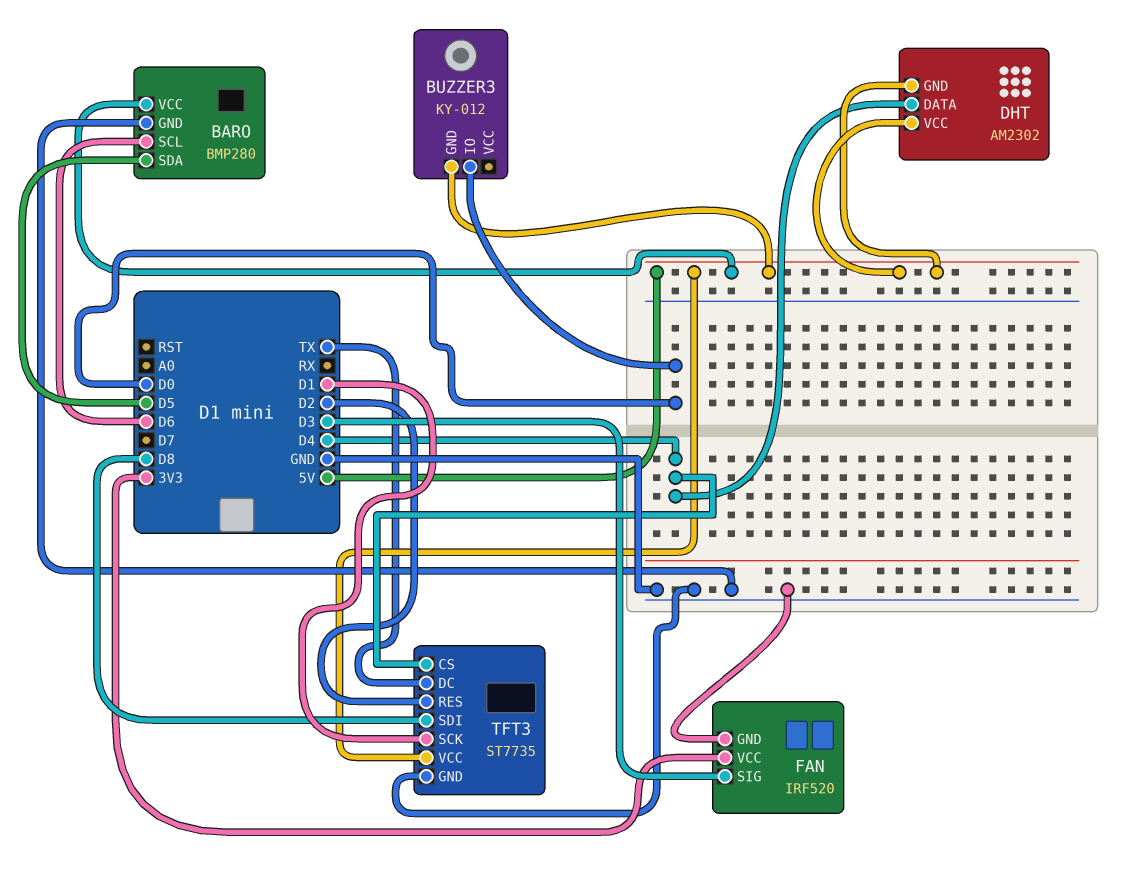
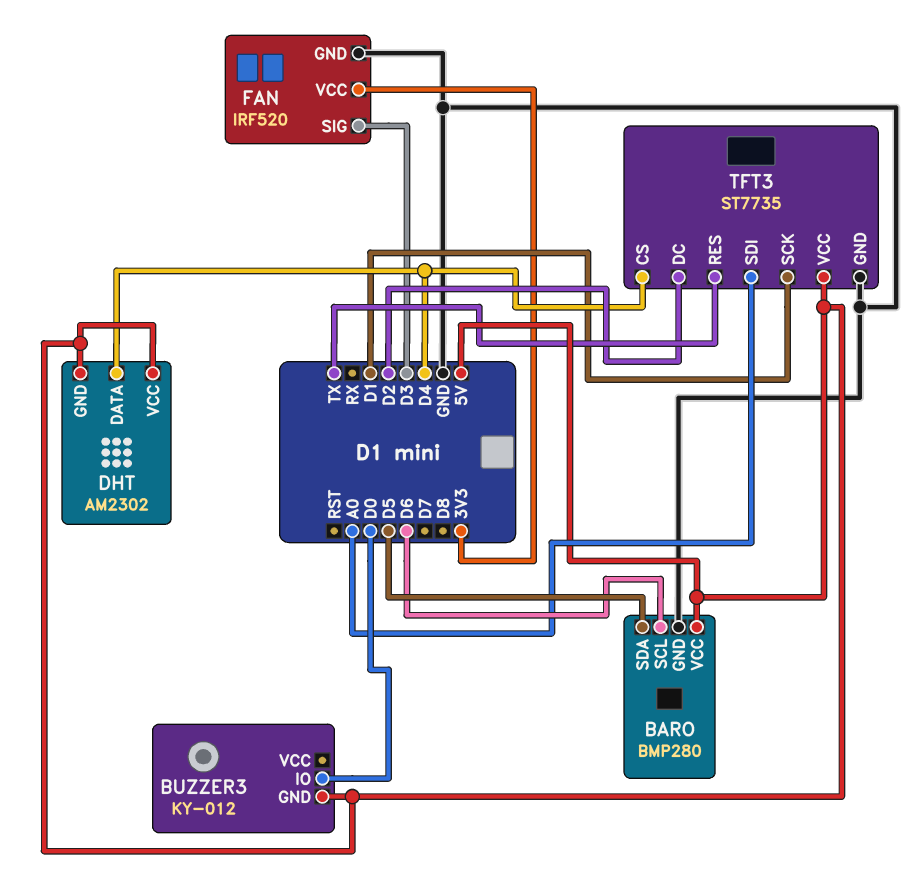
TFT3 pin DC: TX -> D2
TFT3 pin RES: D2 -> TX
TFT3 pin SDI: D8 -> A0

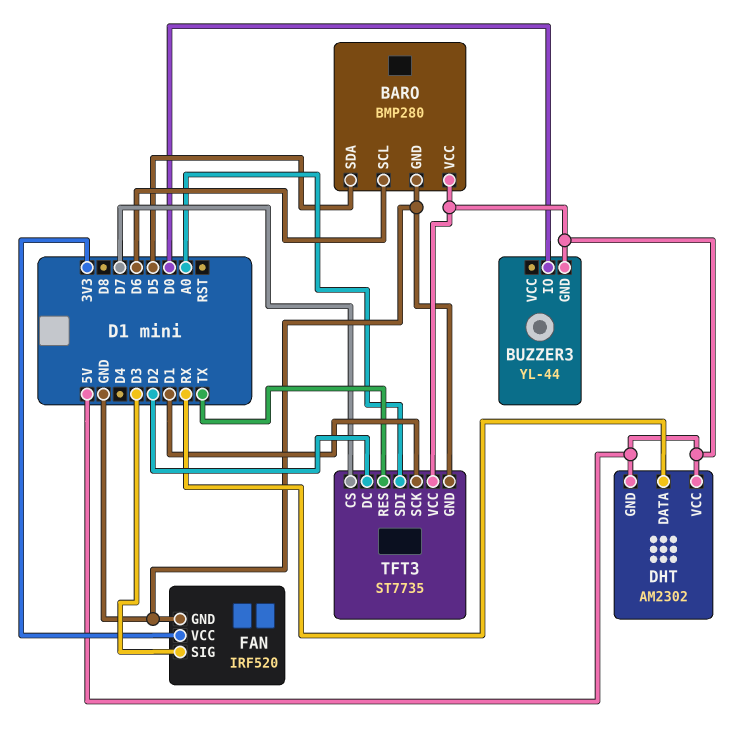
BUZZER3: KY-012 -> YL-44
DHT pin DATA: D4 -> RX
TFT3 pin CS: D4 -> D7

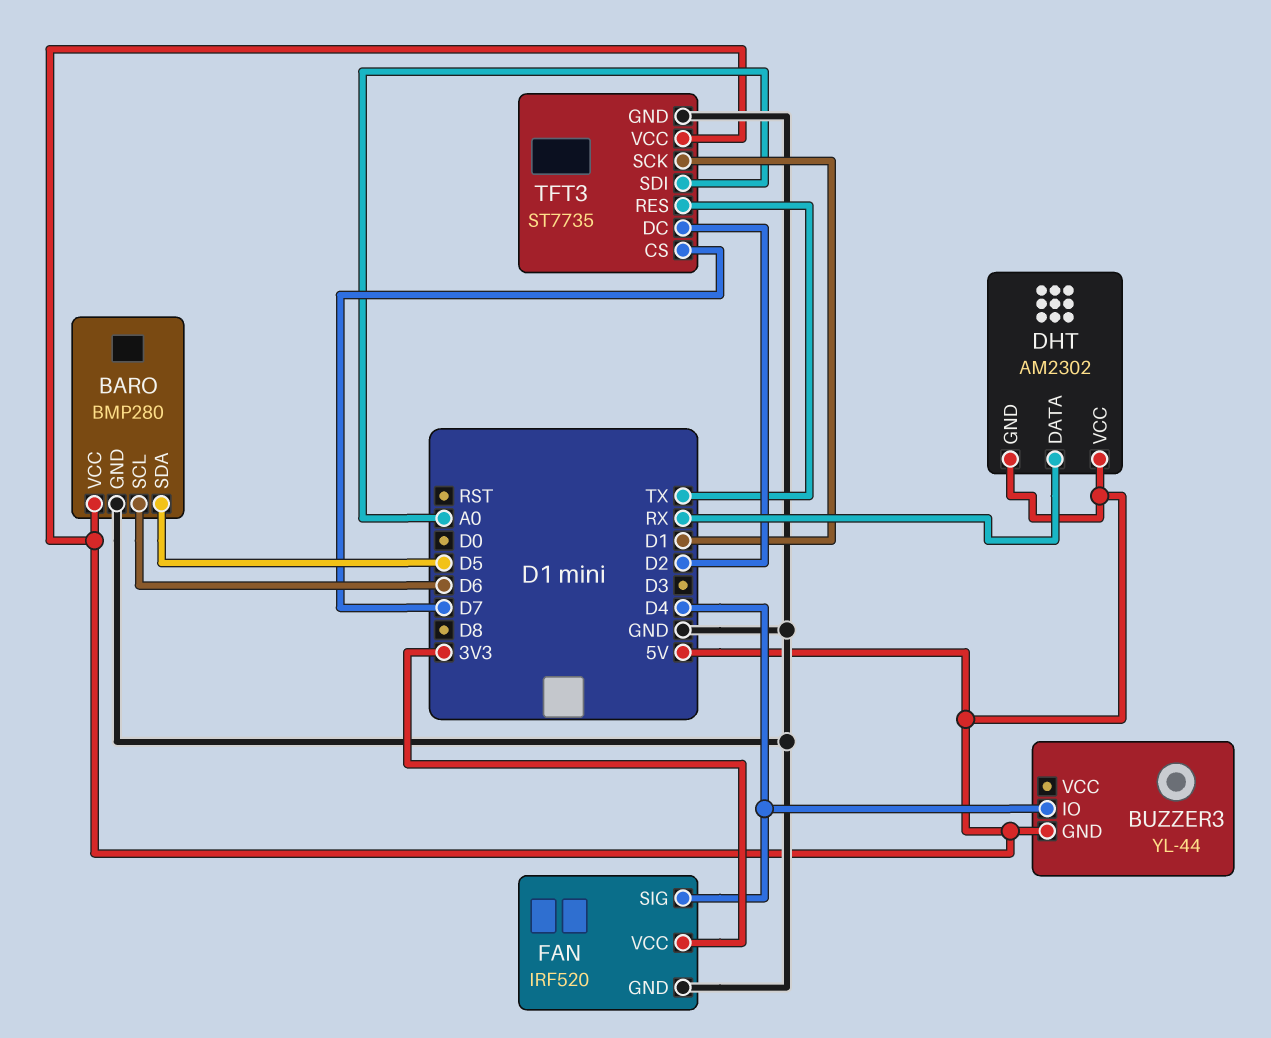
BUZZER3 pin IO: D0 -> D4
FAN pin SIG: D3 -> D4

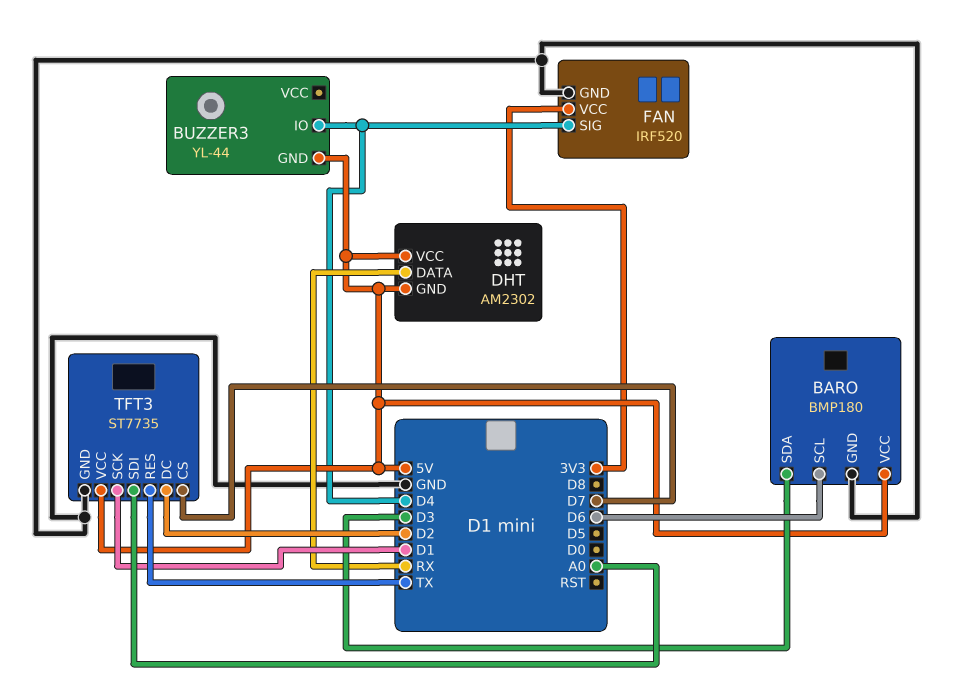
BARO: BMP280 -> BMP180
BARO pin SDA: D5 -> D3

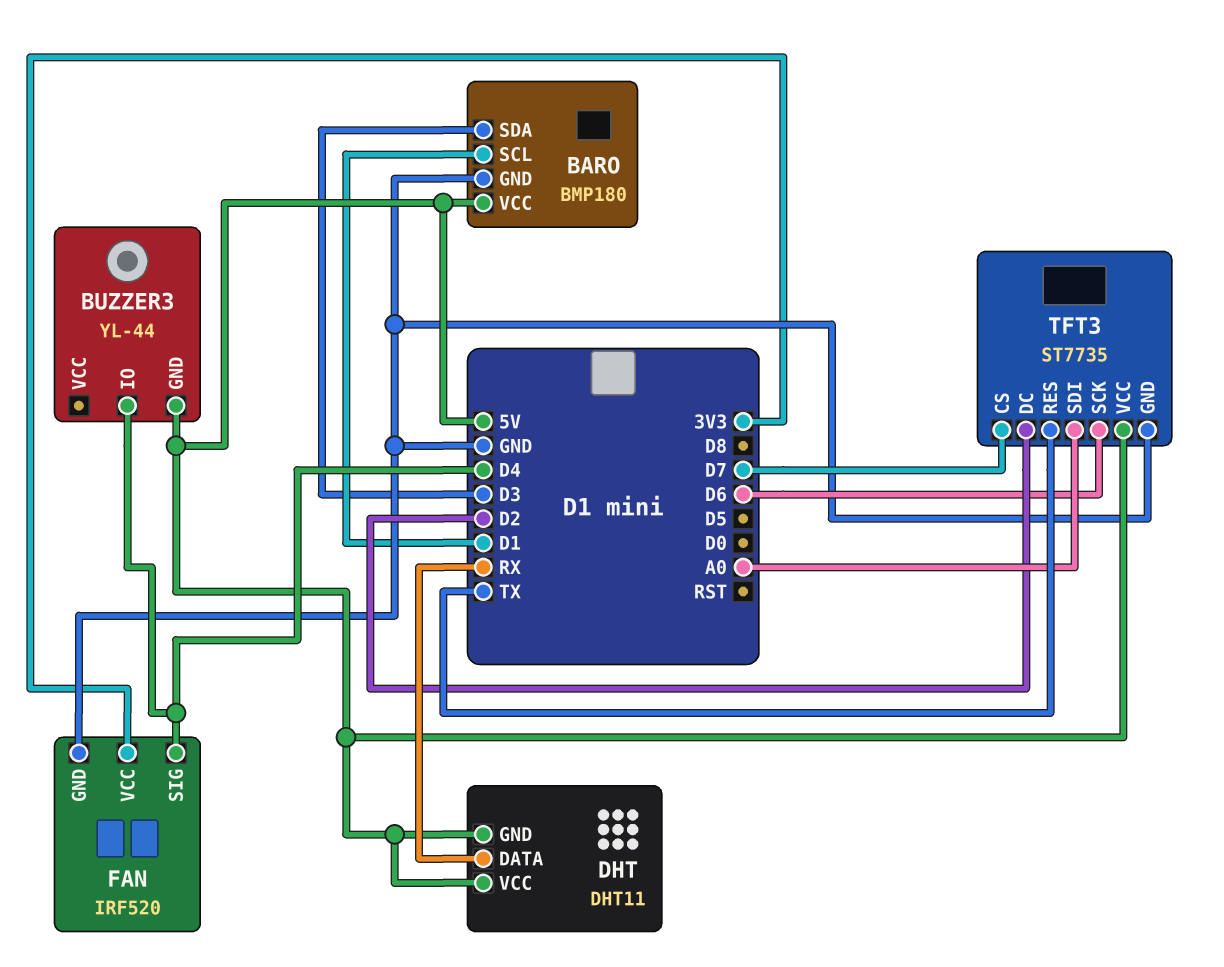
BARO pin SCL: D6 -> D1
DHT: AM2302 -> DHT11
TFT3 pin SCK: D1 -> D6

